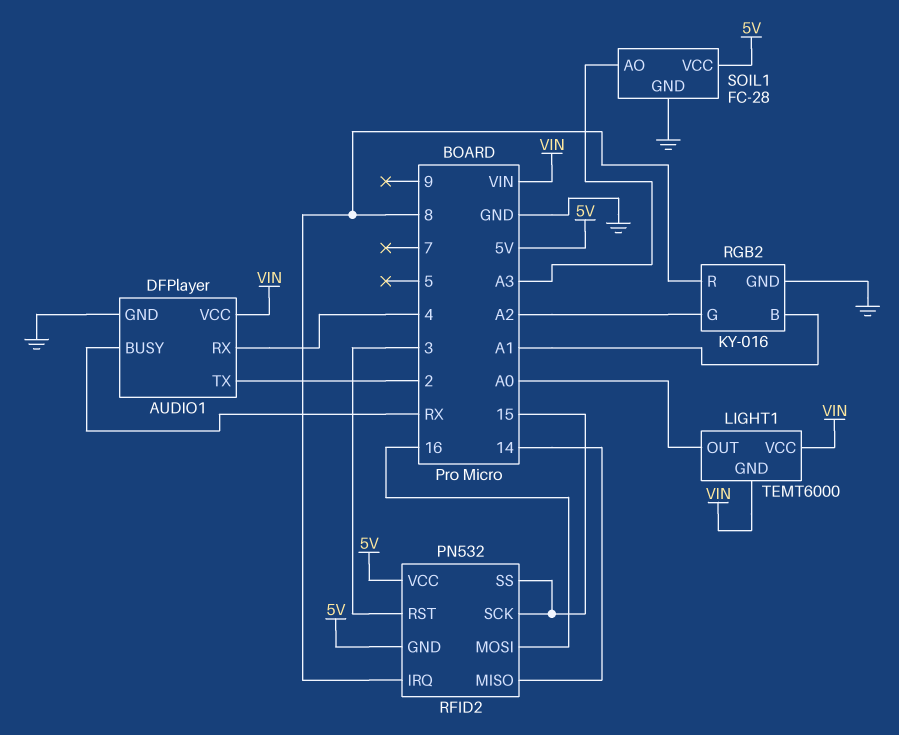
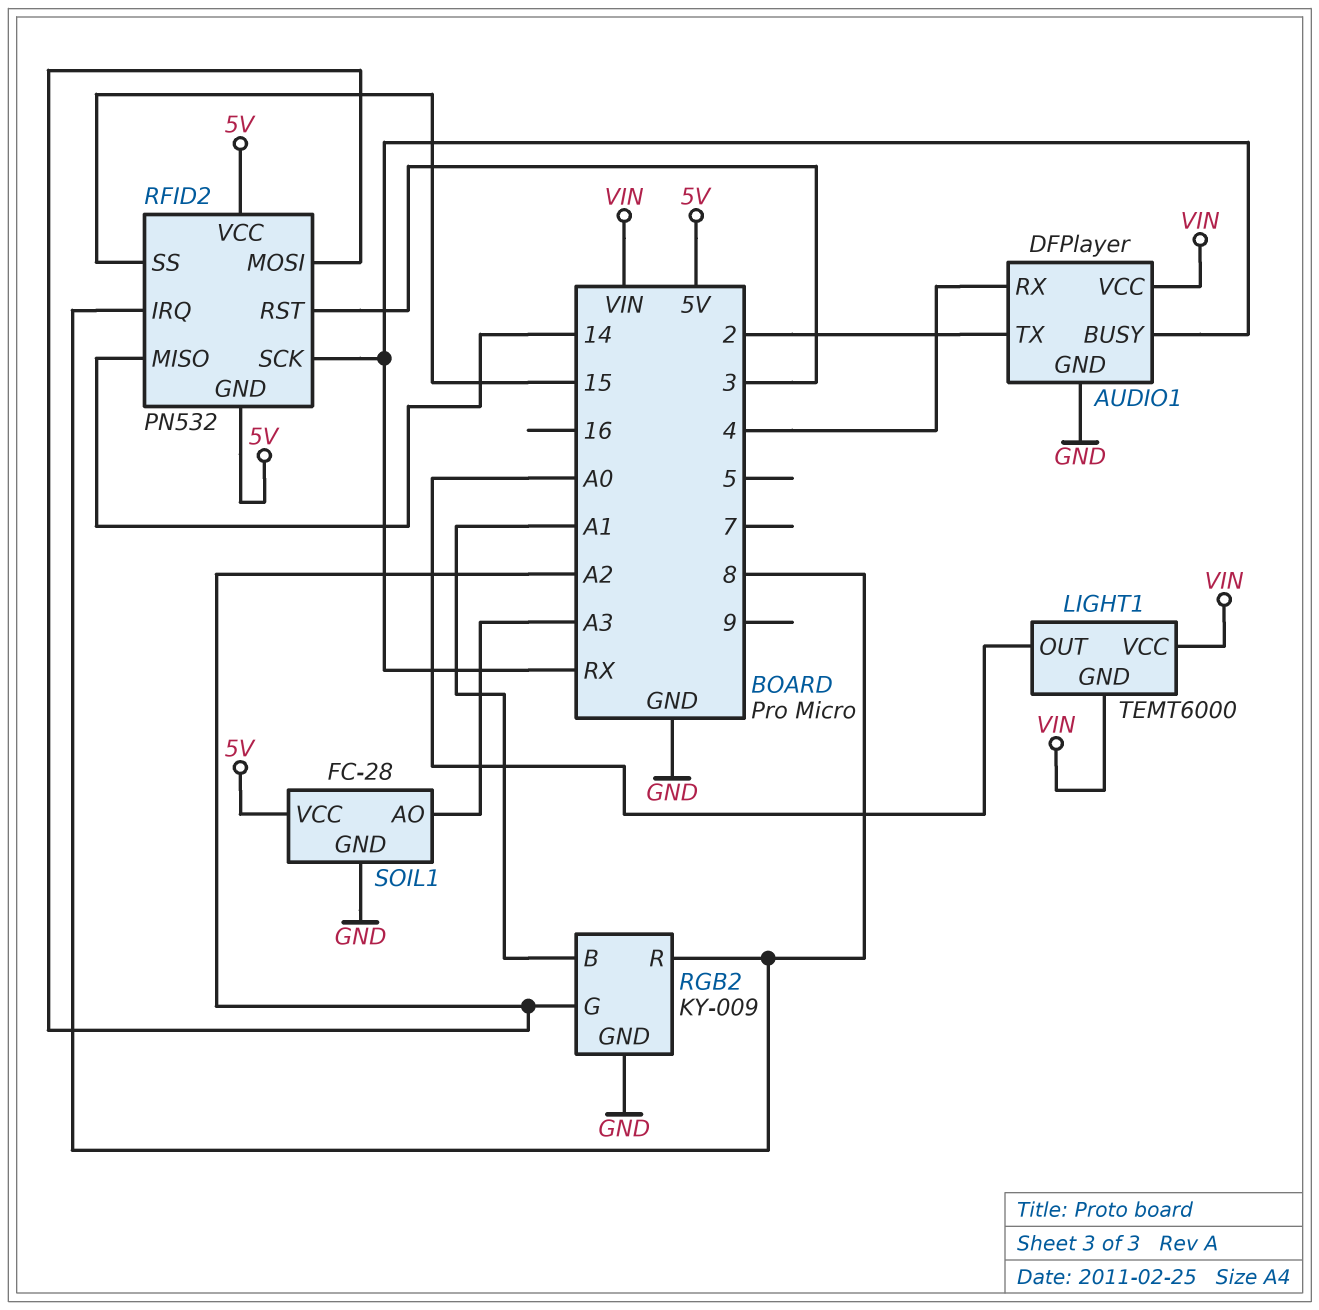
RFID2 pin MOSI: 16 -> A2
RFID2 pin SCK: 15 -> RX
RGB2: KY-016 -> KY-009

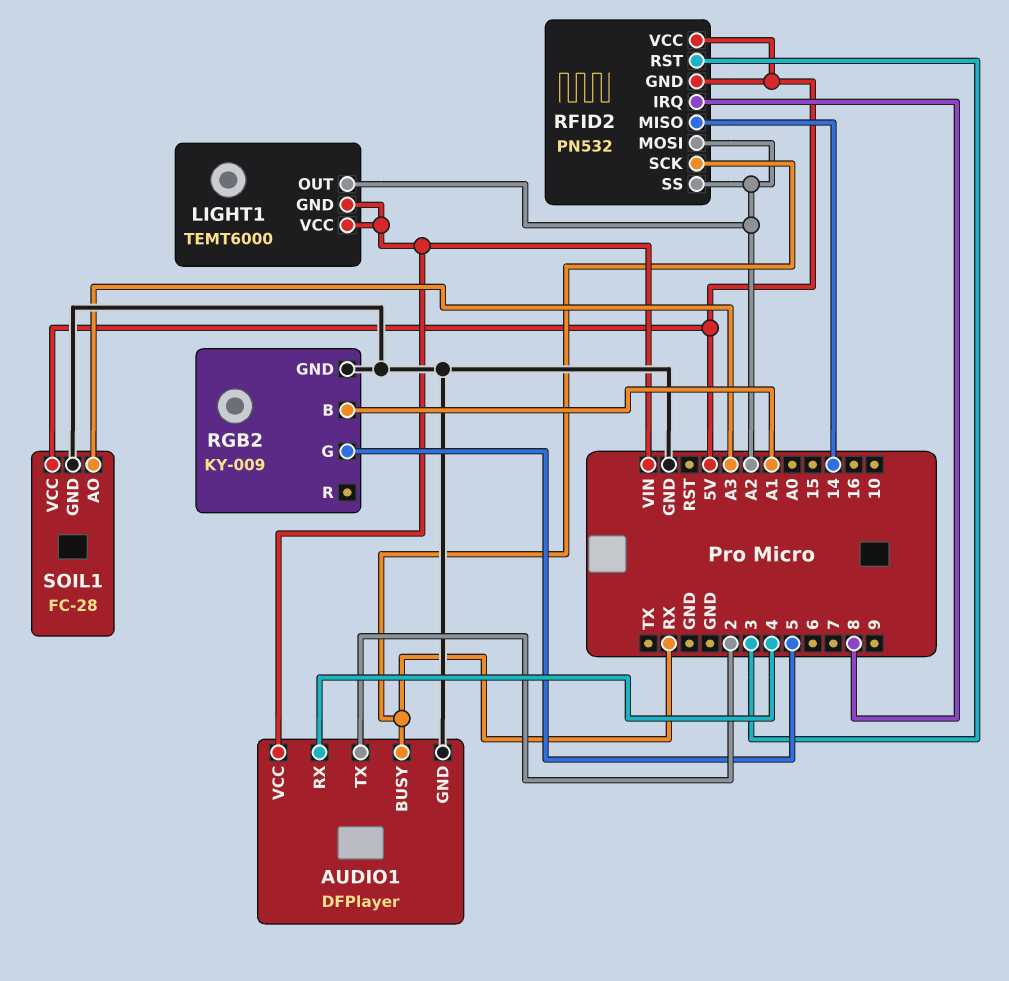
LIGHT1 pin OUT: A0 -> A2
RFID2 pin SS: 15 -> A2
RGB2 pin G: A2 -> 5
RGB2 pin R: 8 -> none

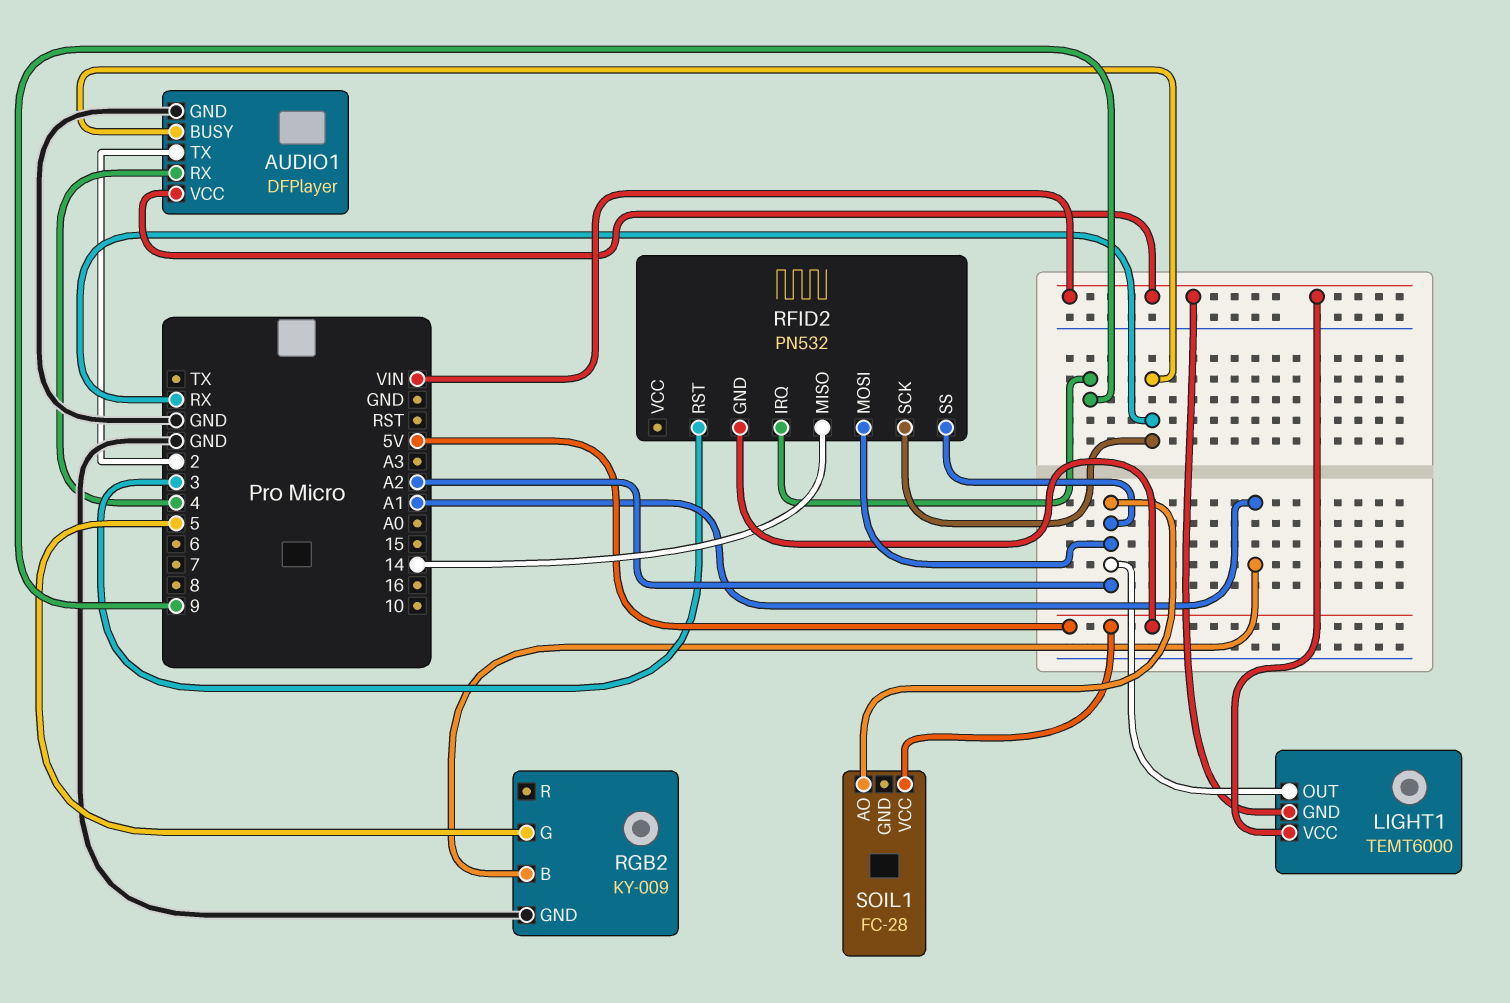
RFID2 pin IRQ: 8 -> 9
RFID2 pin VCC: 5V -> none
SOIL1 pin AO: A3 -> A2
SOIL1 pin GND: GND -> none

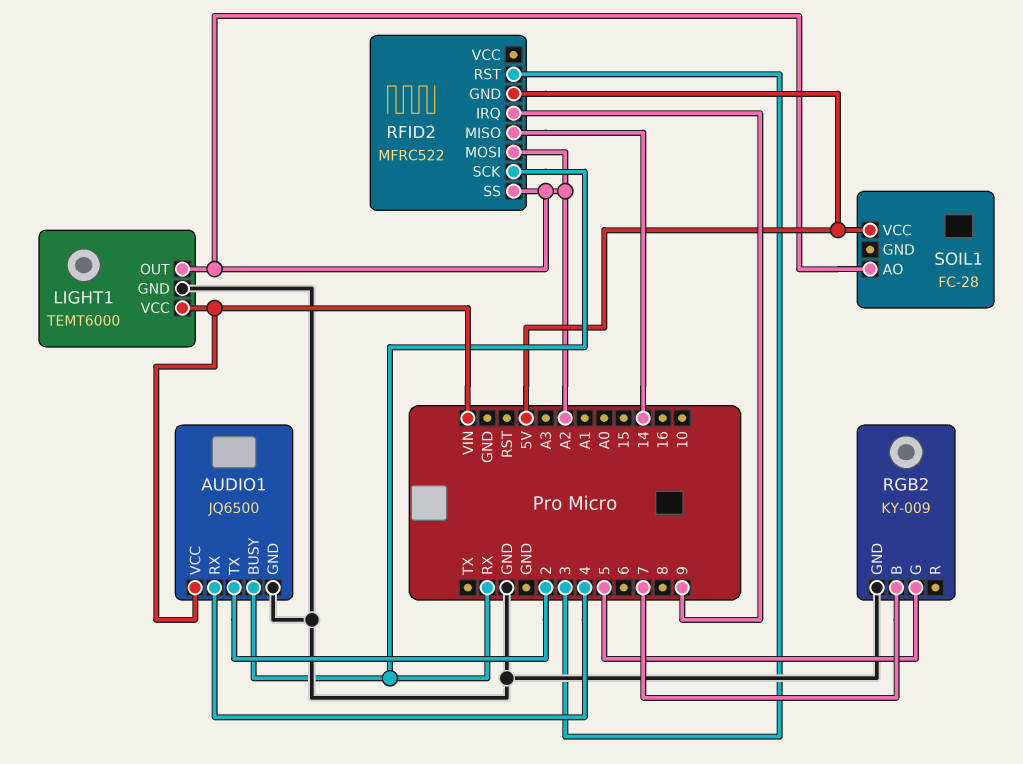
AUDIO1: DFPlayer -> JQ6500
LIGHT1 pin GND: VIN -> GND
RFID2: PN532 -> MFRC522
RGB2 pin B: A1 -> 7

